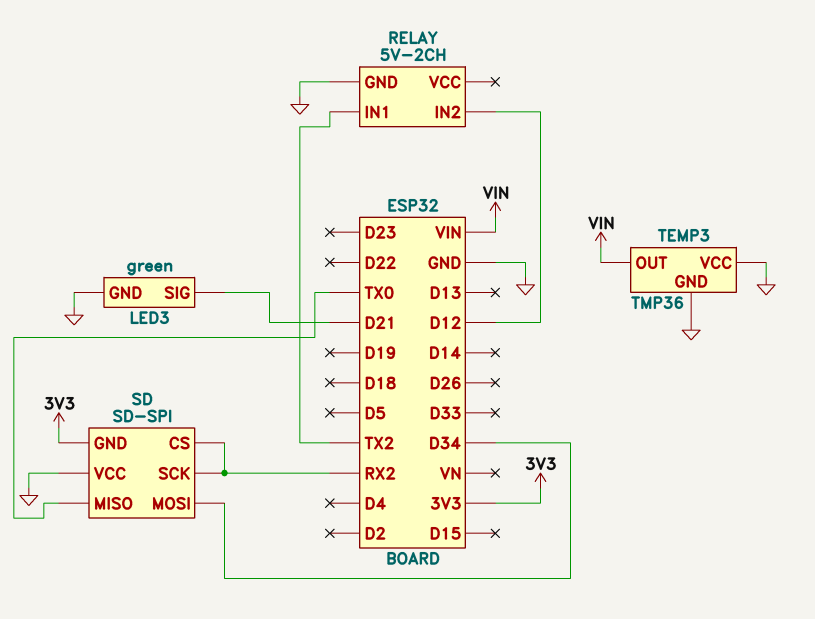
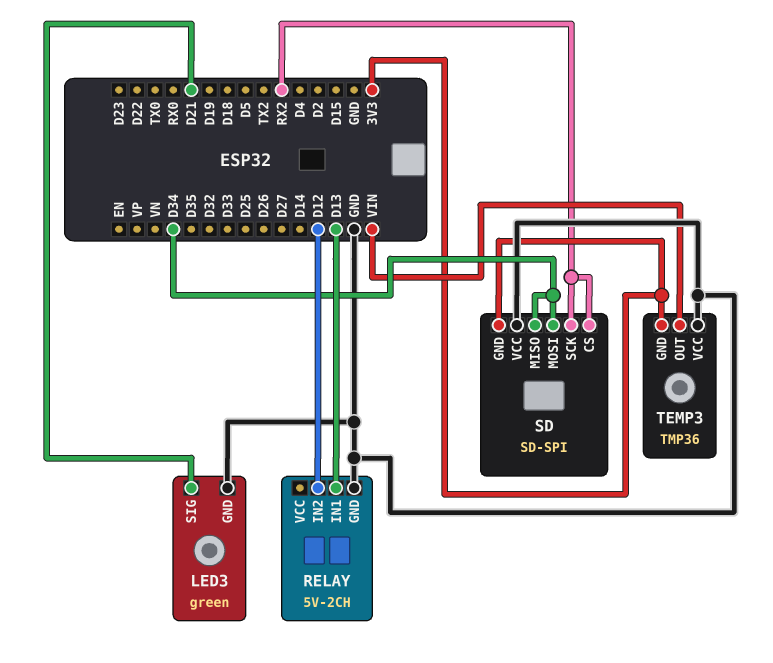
RELAY pin IN1: TX2 -> D13
SD pin MISO: TX0 -> D34
TEMP3 pin GND: GND -> 3V3

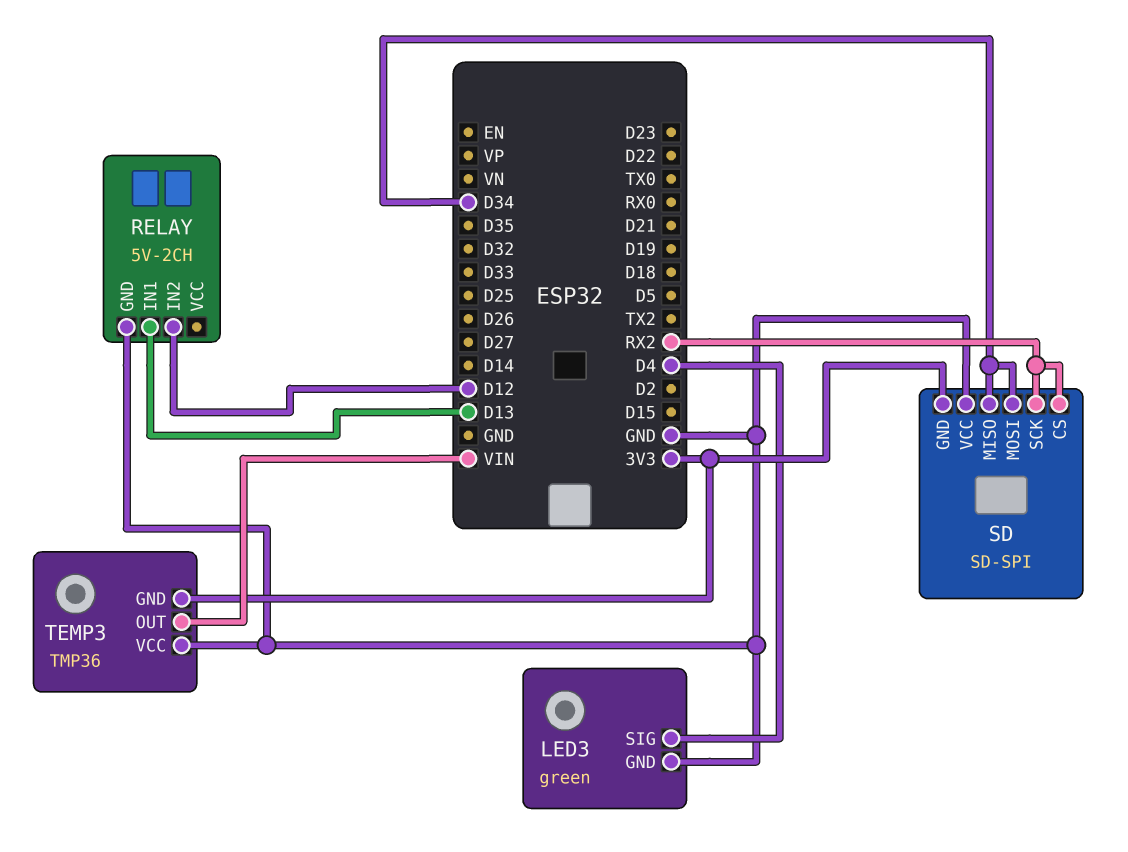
LED3 pin SIG: D21 -> D4

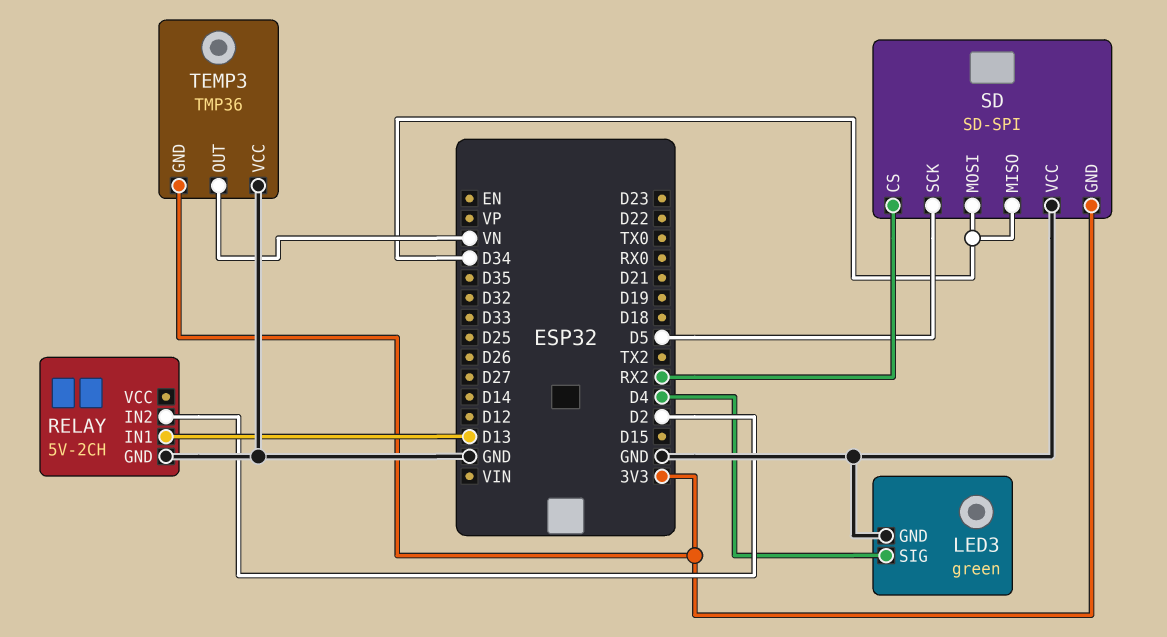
RELAY pin IN2: D12 -> D2
SD pin SCK: RX2 -> D5
TEMP3 pin OUT: VIN -> VN

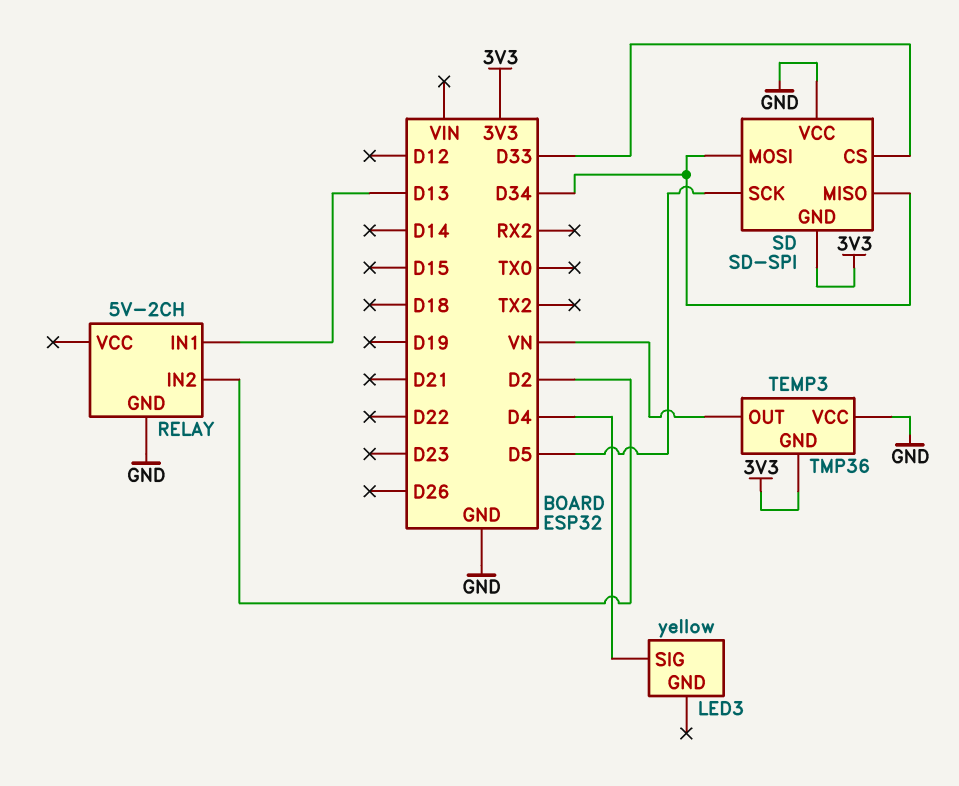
LED3: green -> yellow
LED3 pin GND: GND -> none
SD pin CS: RX2 -> D33

